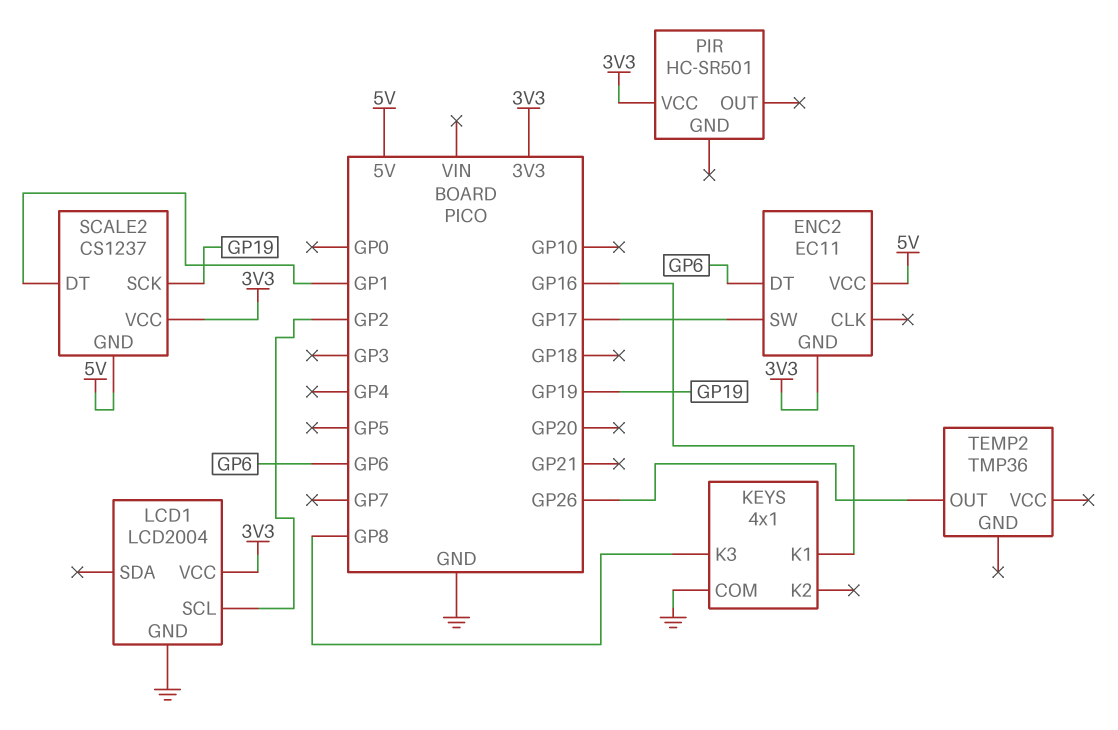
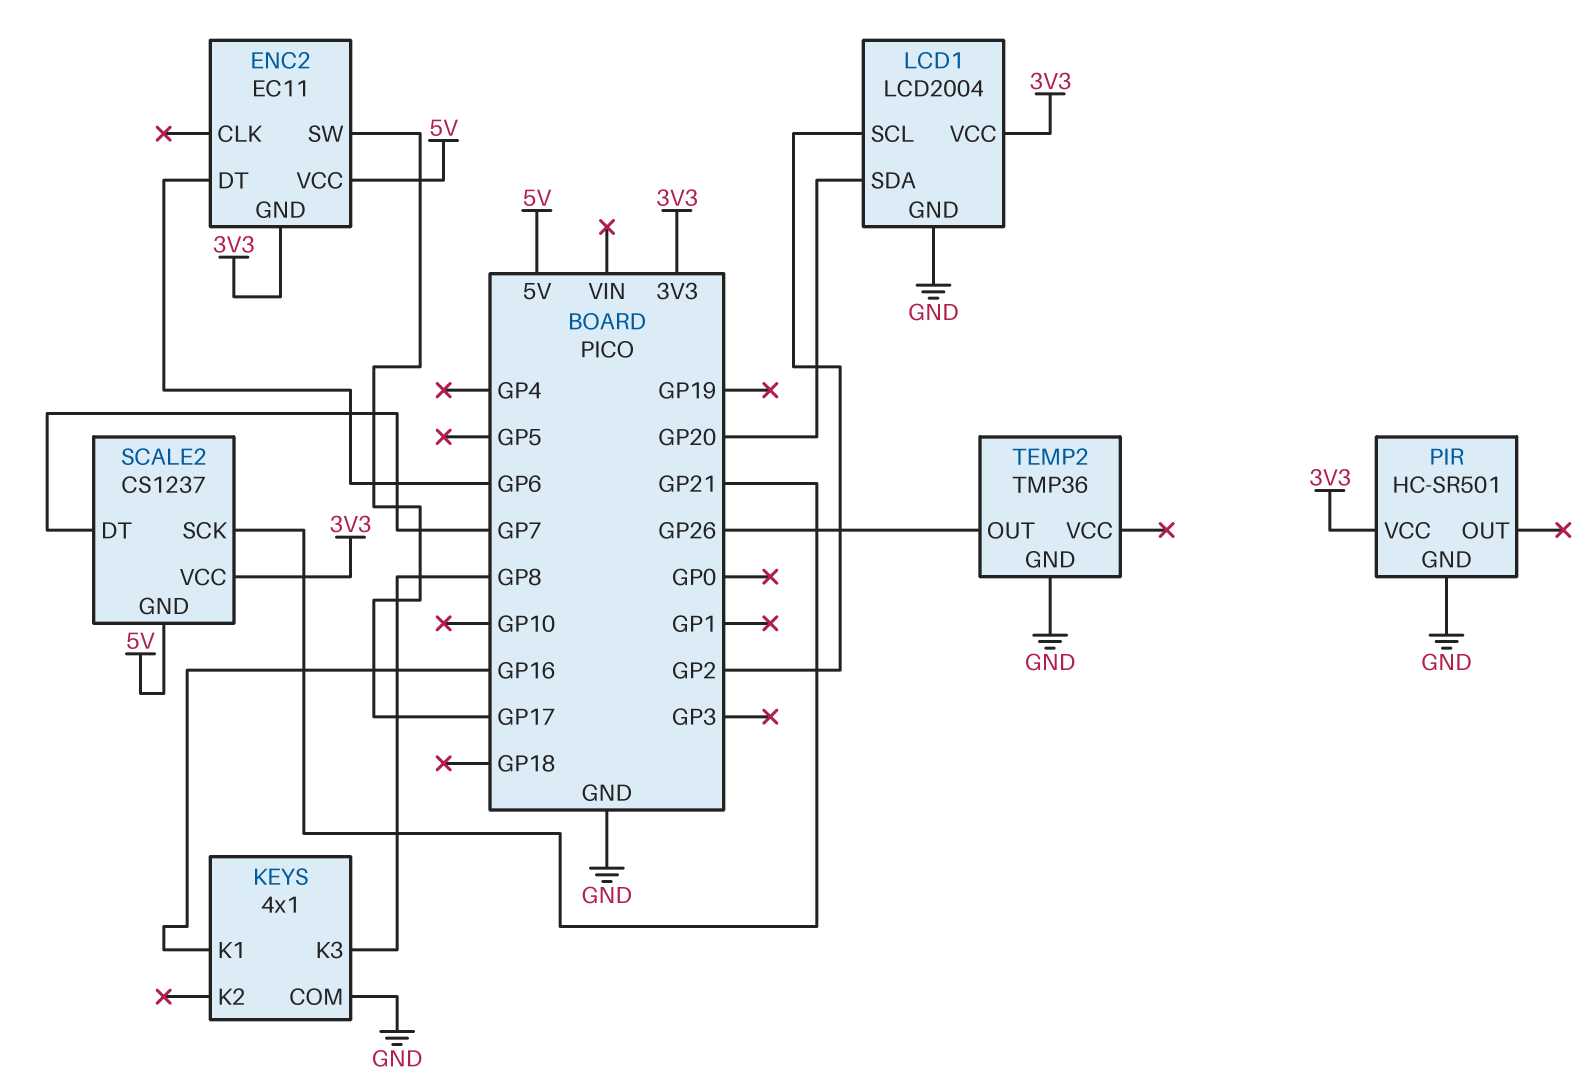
LCD1 pin SDA: none -> GP20
PIR pin GND: none -> GND
SCALE2 pin DT: GP1 -> GP7
SCALE2 pin SCK: GP19 -> GP21
TEMP2 pin GND: none -> GND

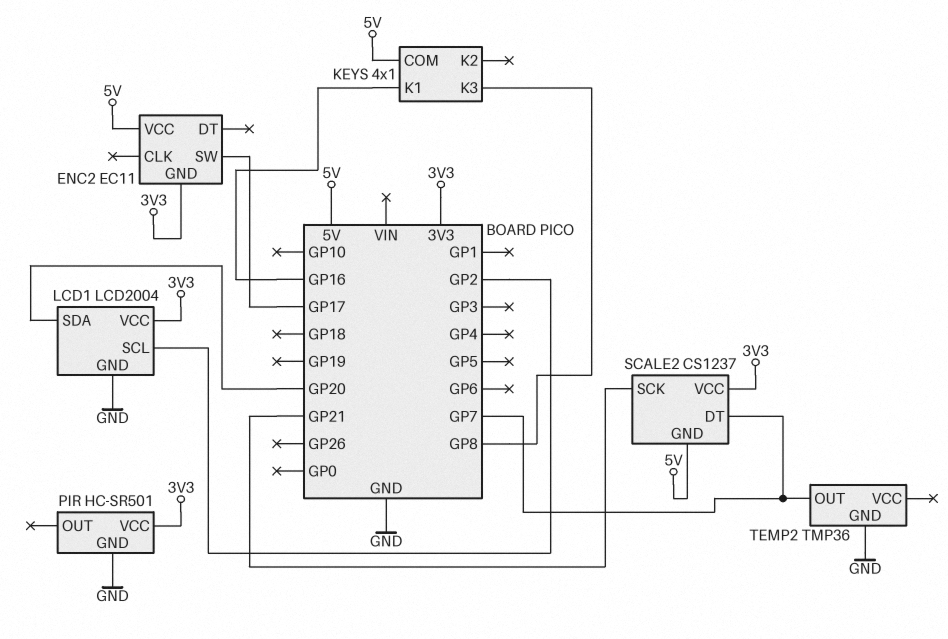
ENC2 pin DT: GP6 -> none
KEYS pin COM: GND -> 5V
TEMP2 pin OUT: GP26 -> GP7

